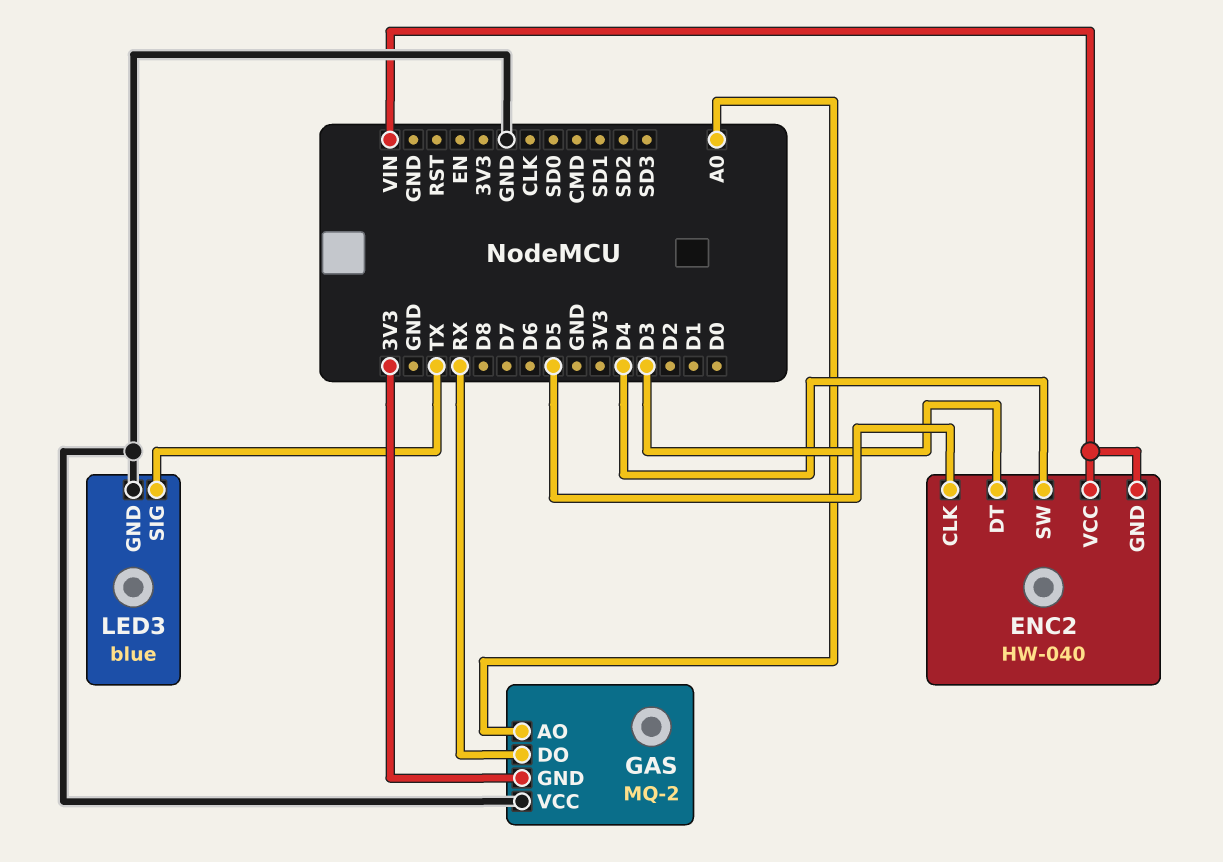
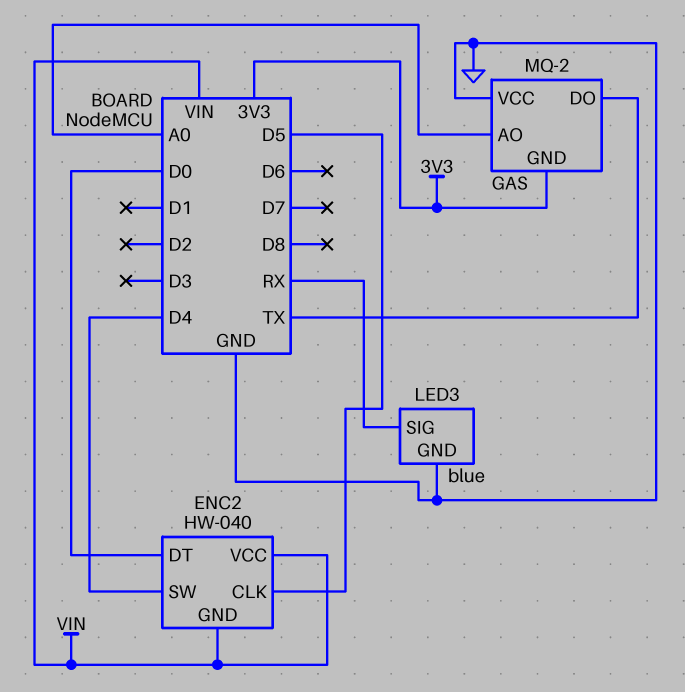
ENC2 pin DT: D3 -> D0
GAS pin DO: RX -> TX
LED3 pin SIG: TX -> RX

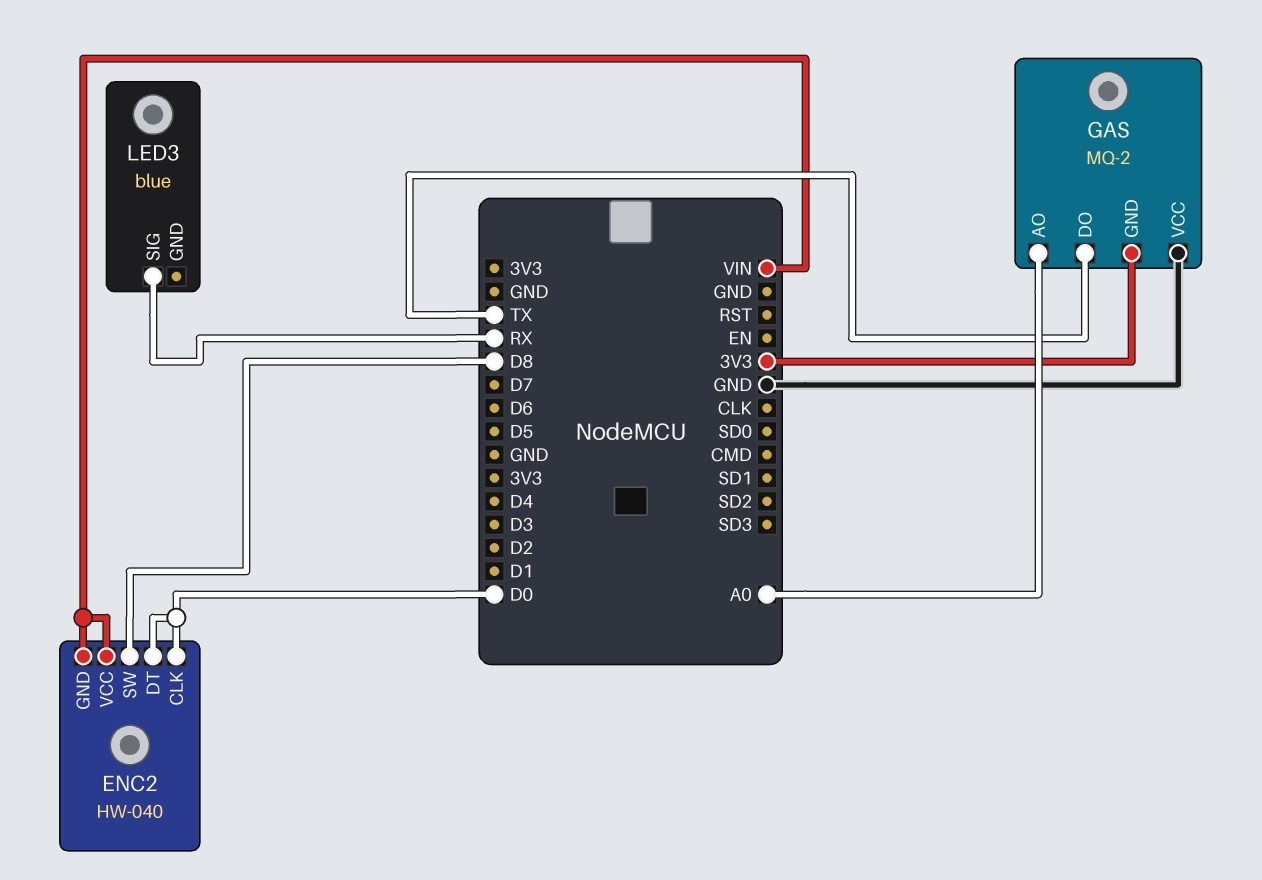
ENC2 pin CLK: D5 -> D0
ENC2 pin SW: D4 -> D8
LED3 pin GND: GND -> none

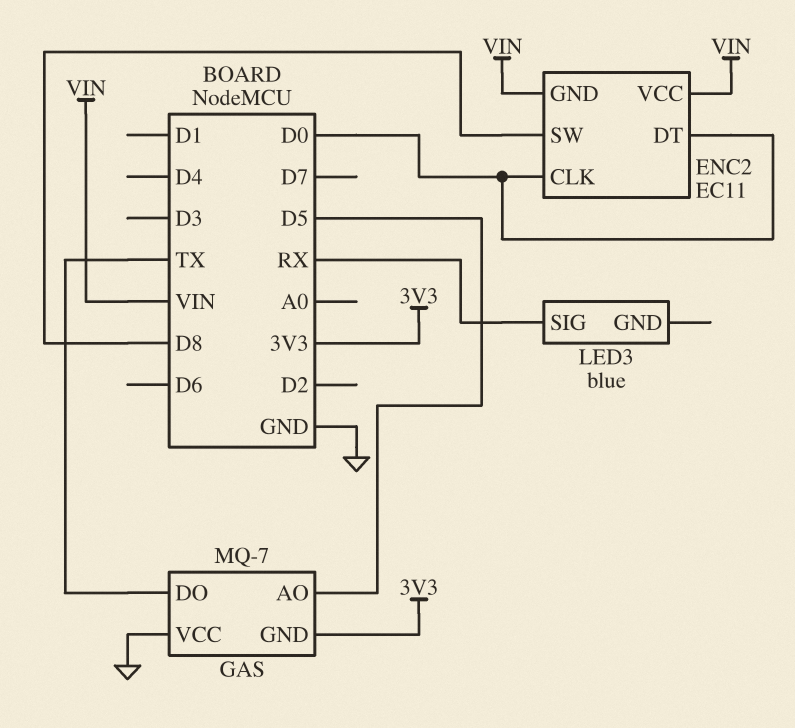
ENC2: HW-040 -> EC11
GAS: MQ-2 -> MQ-7
GAS pin AO: A0 -> D5

